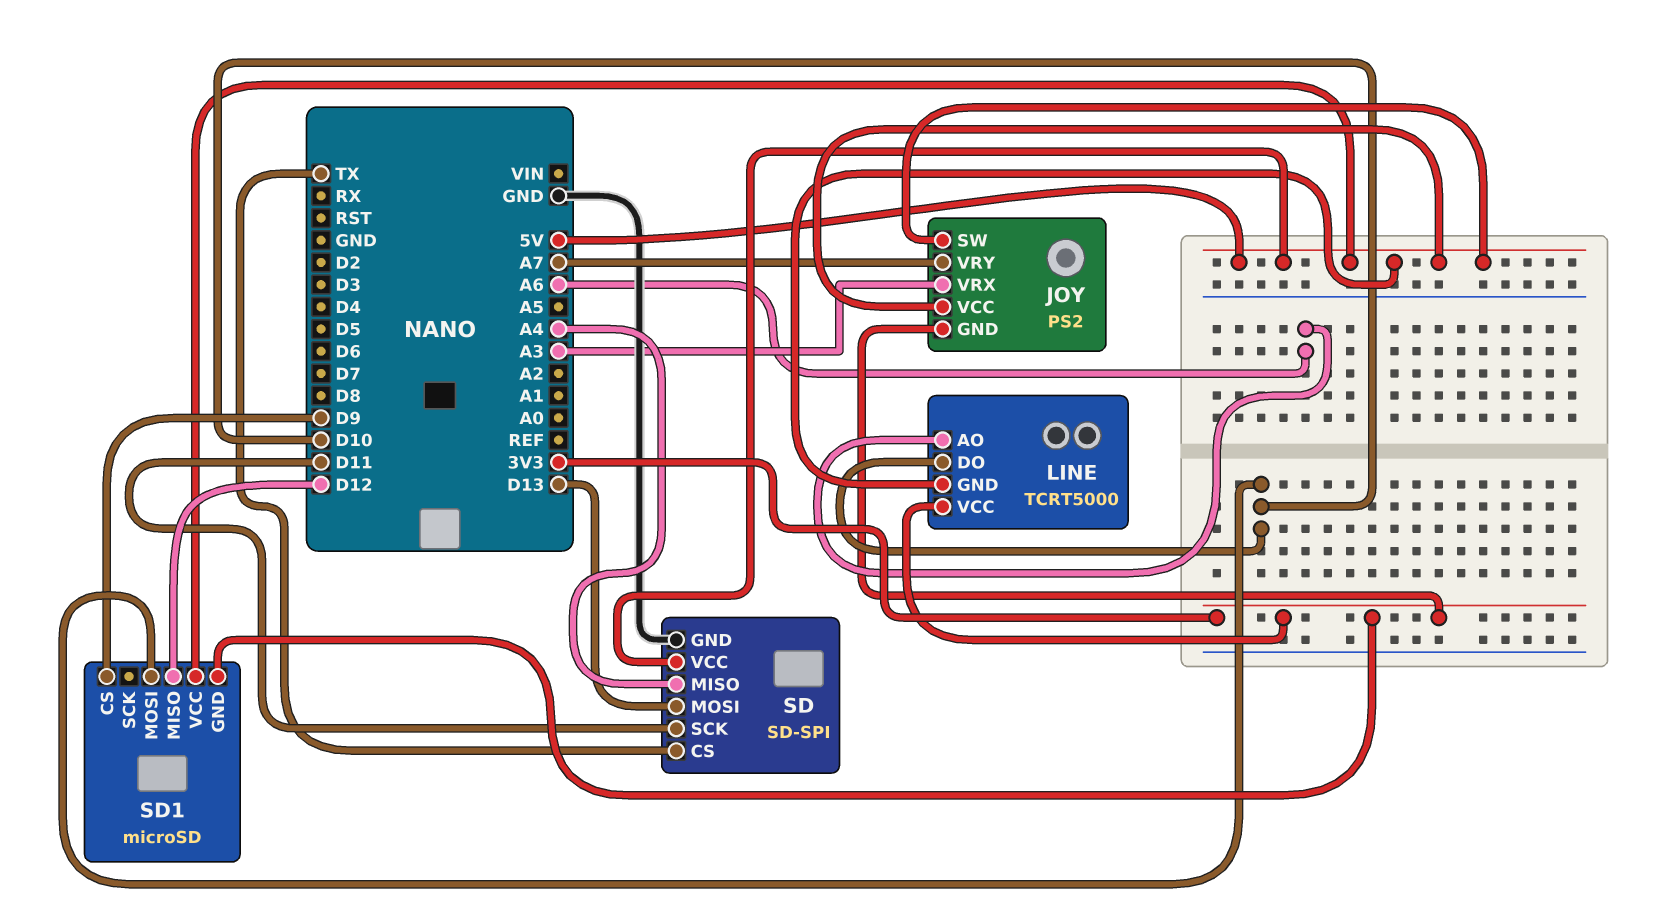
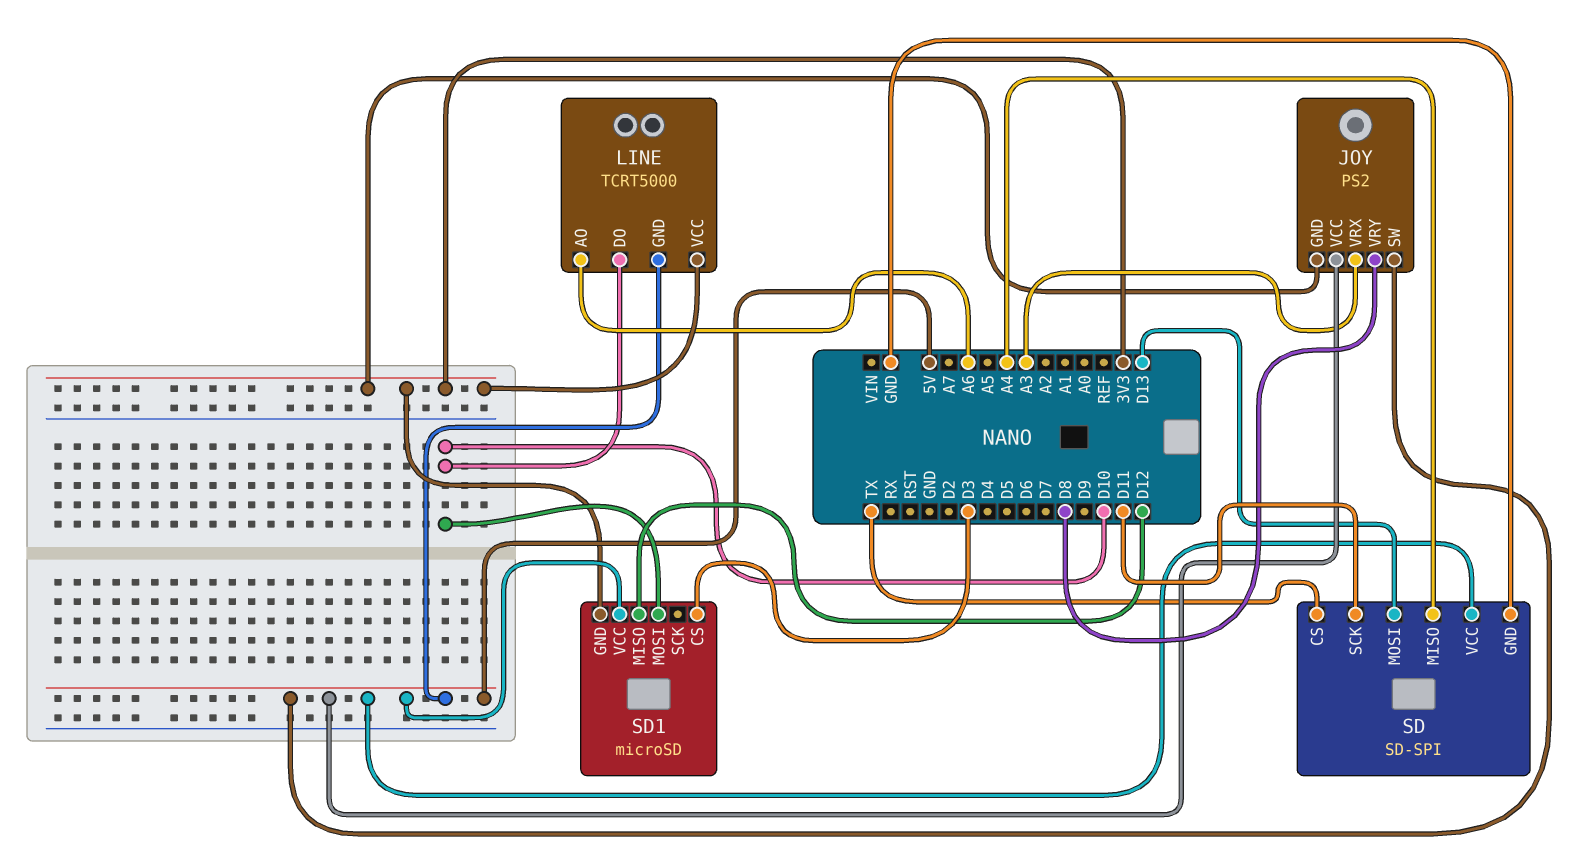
JOY pin VRY: A7 -> D8
SD1 pin CS: D9 -> D3

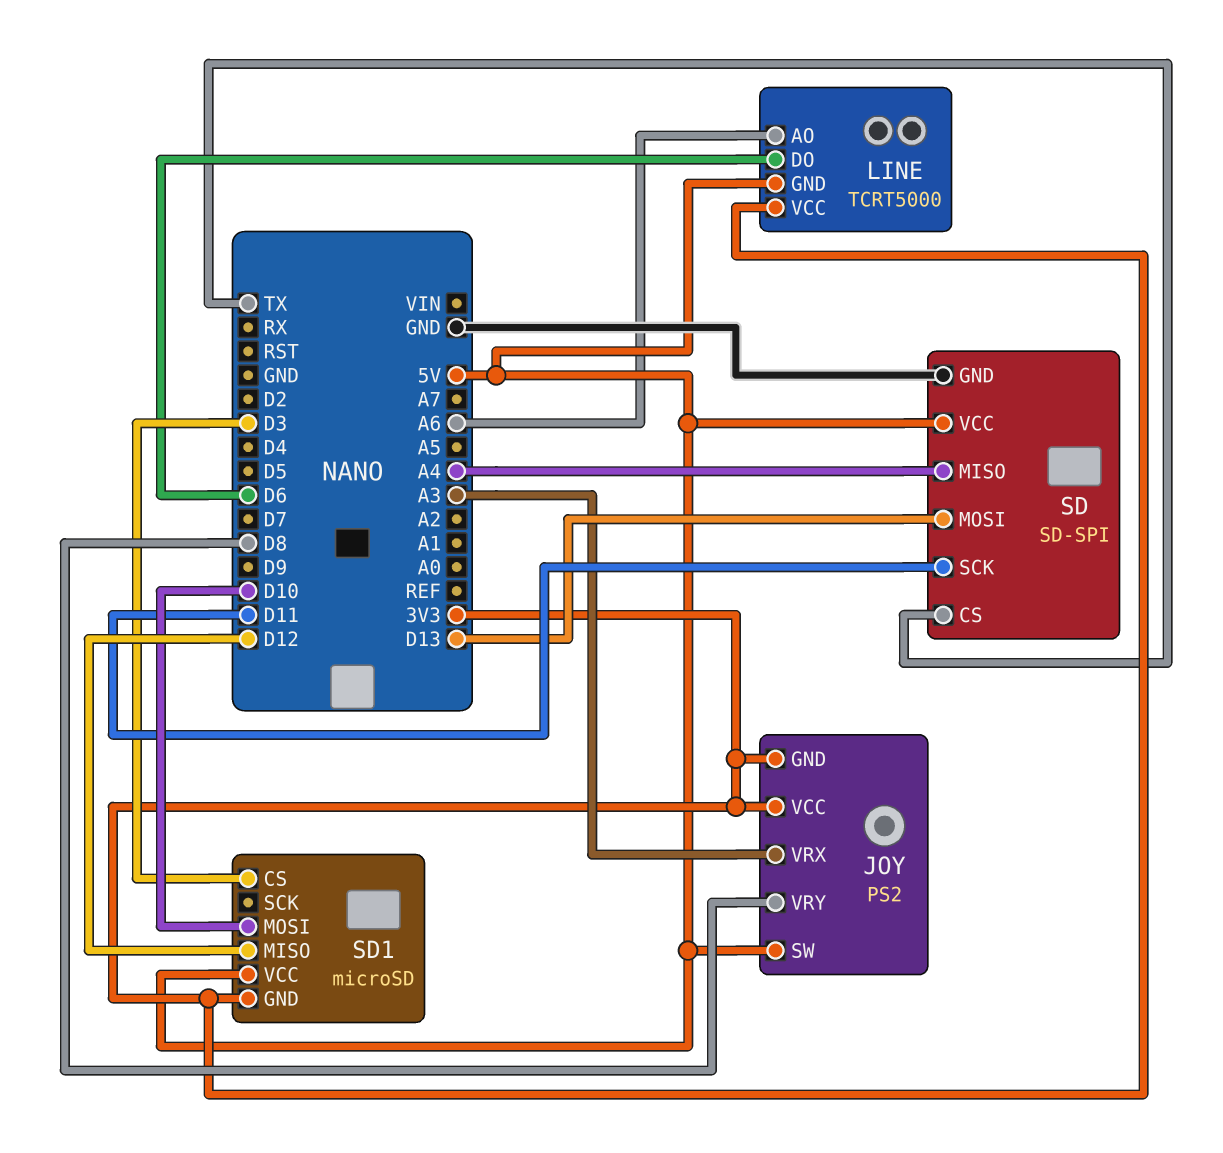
JOY pin VCC: 5V -> 3V3
LINE pin DO: D10 -> D6

